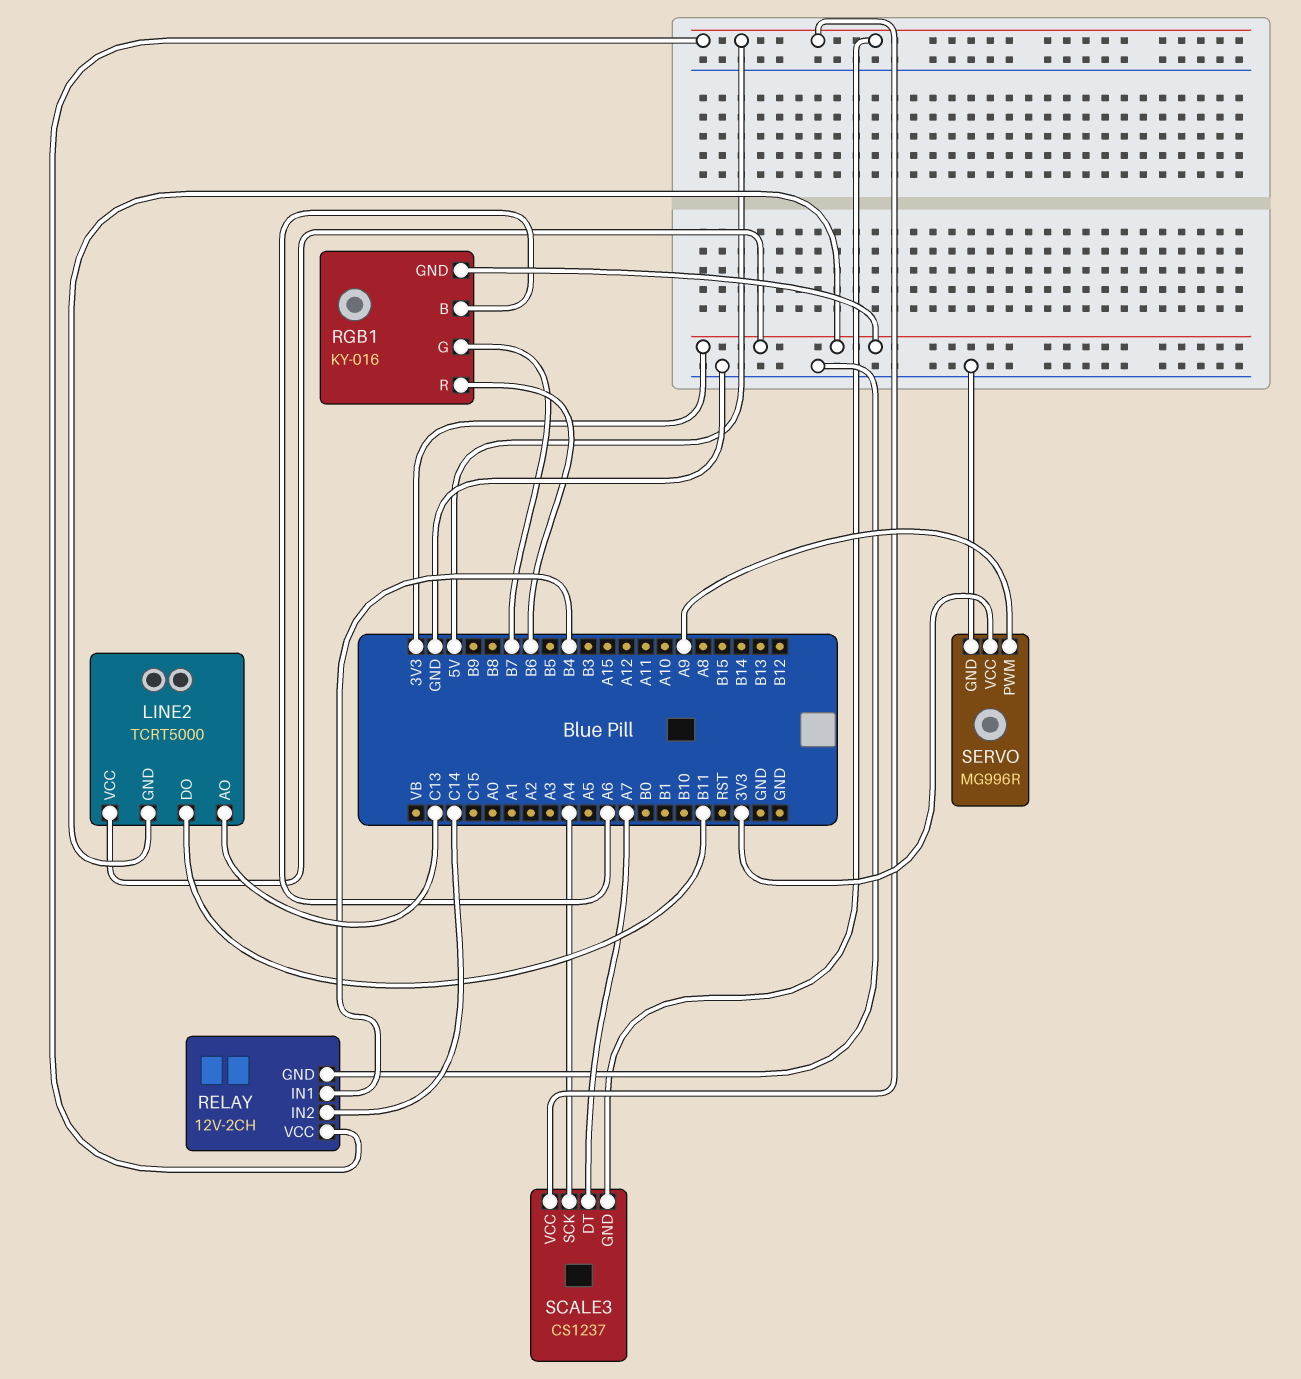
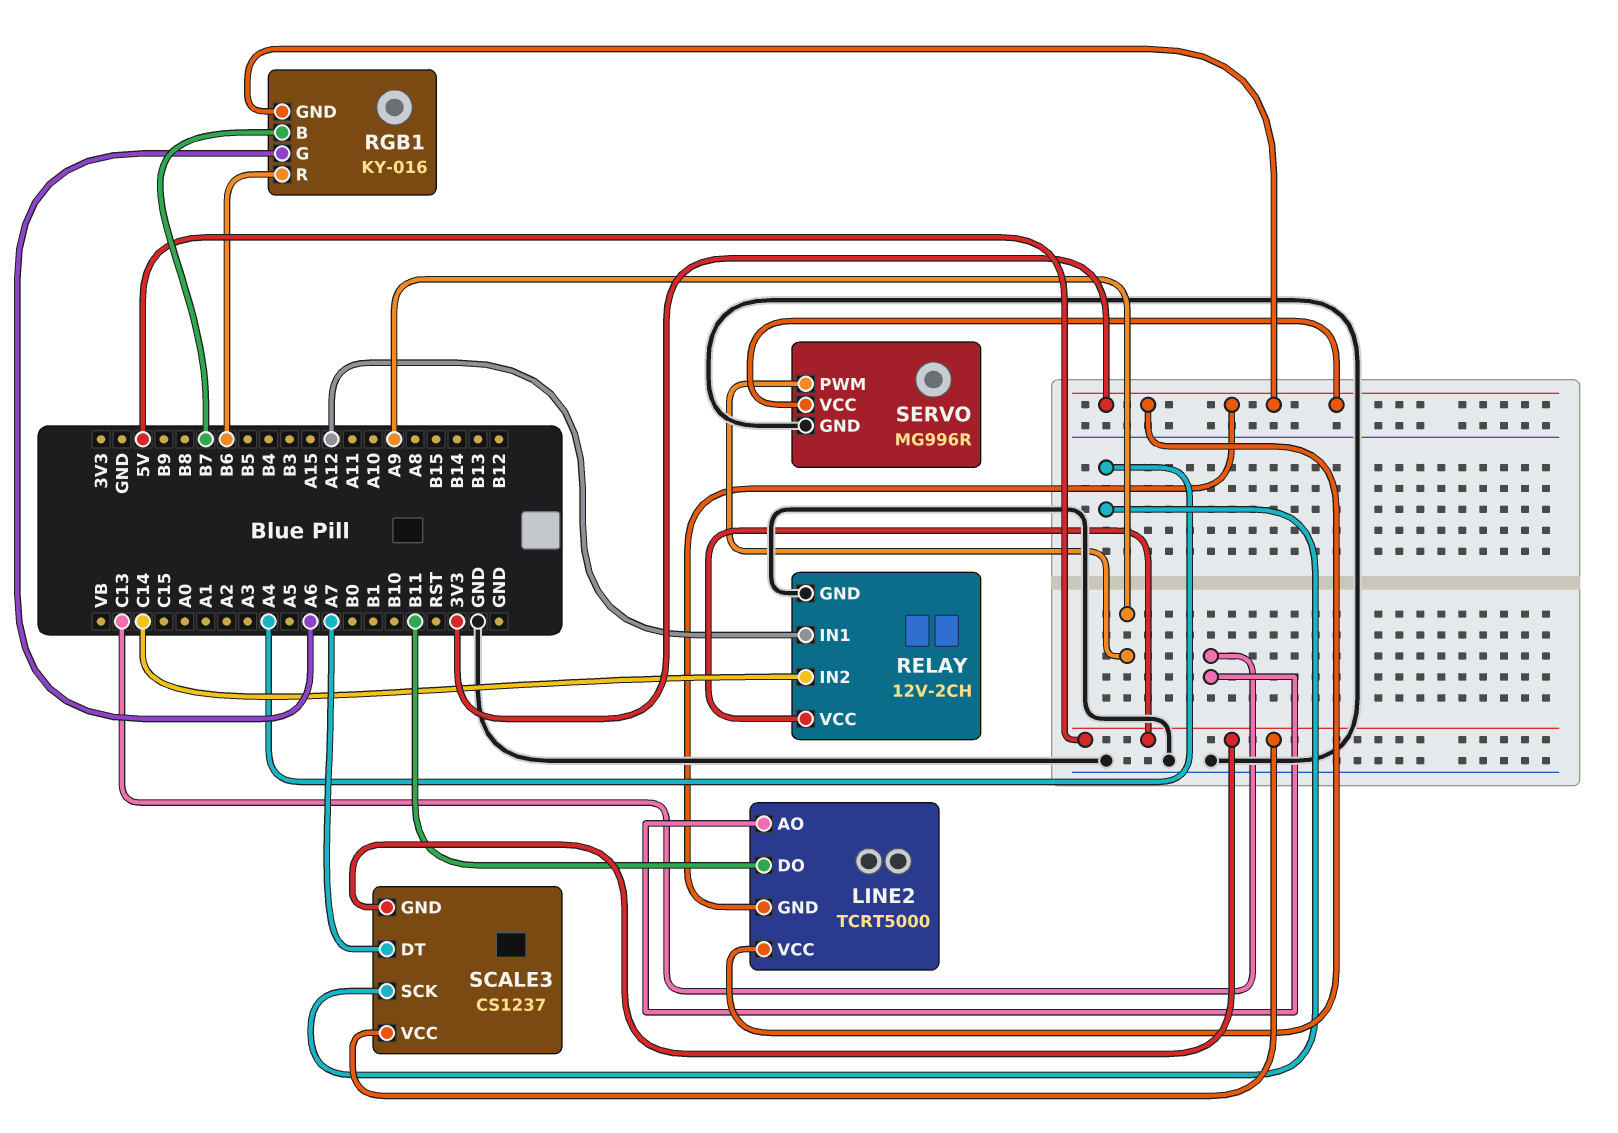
RELAY pin IN1: B4 -> A12
RGB1 pin B: A6 -> B7
RGB1 pin G: B7 -> A6

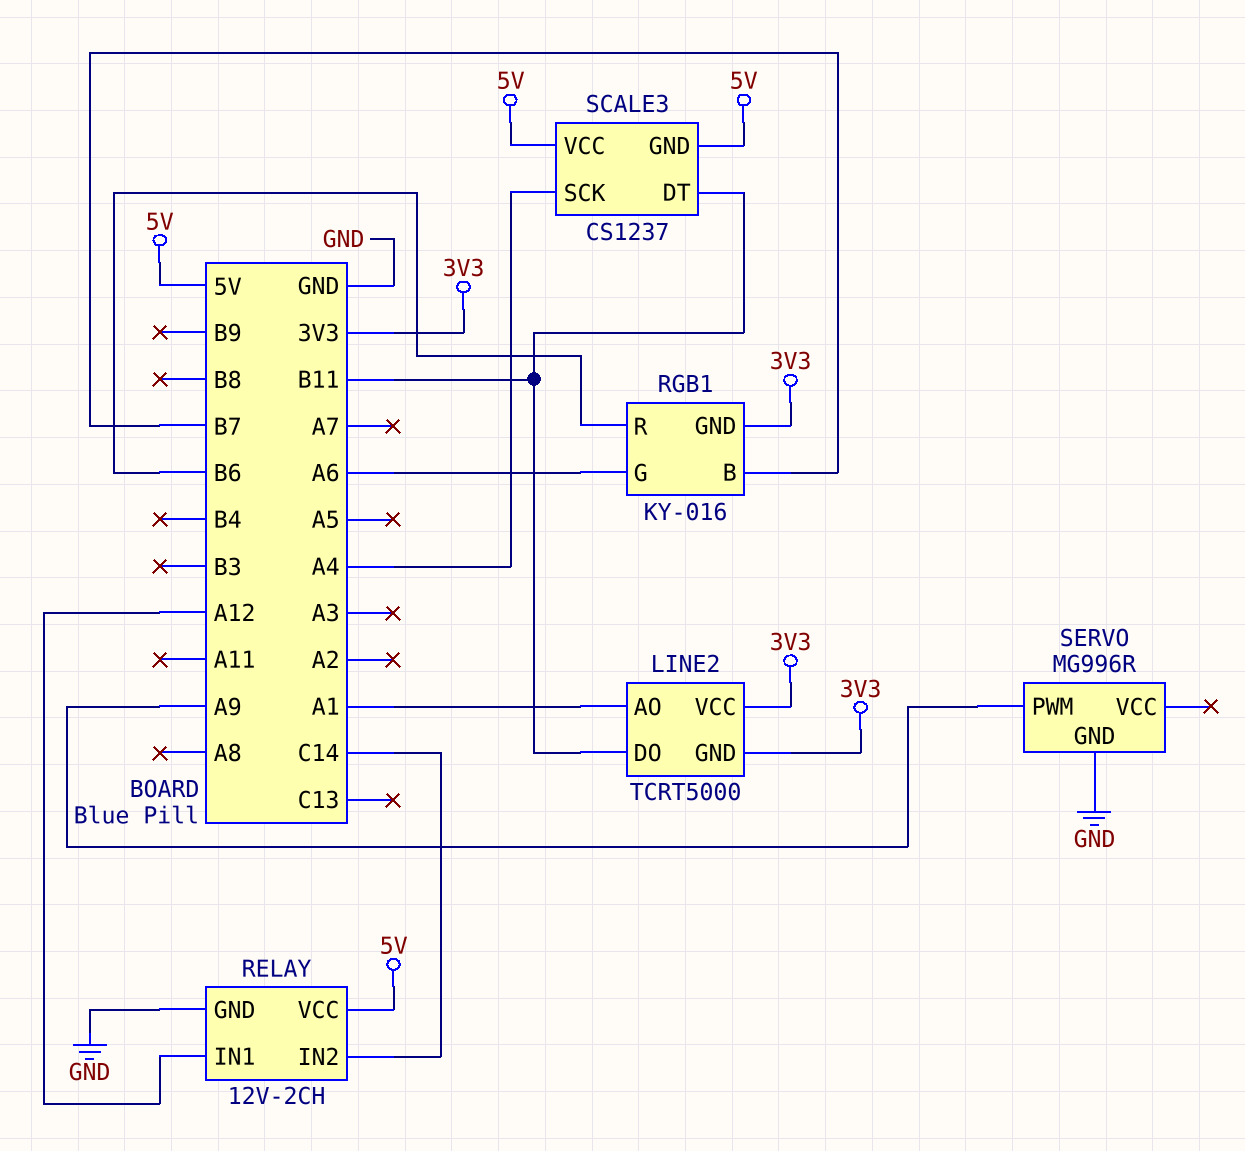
LINE2 pin AO: C13 -> A1
SCALE3 pin DT: A7 -> B11
SERVO pin VCC: 3V3 -> none

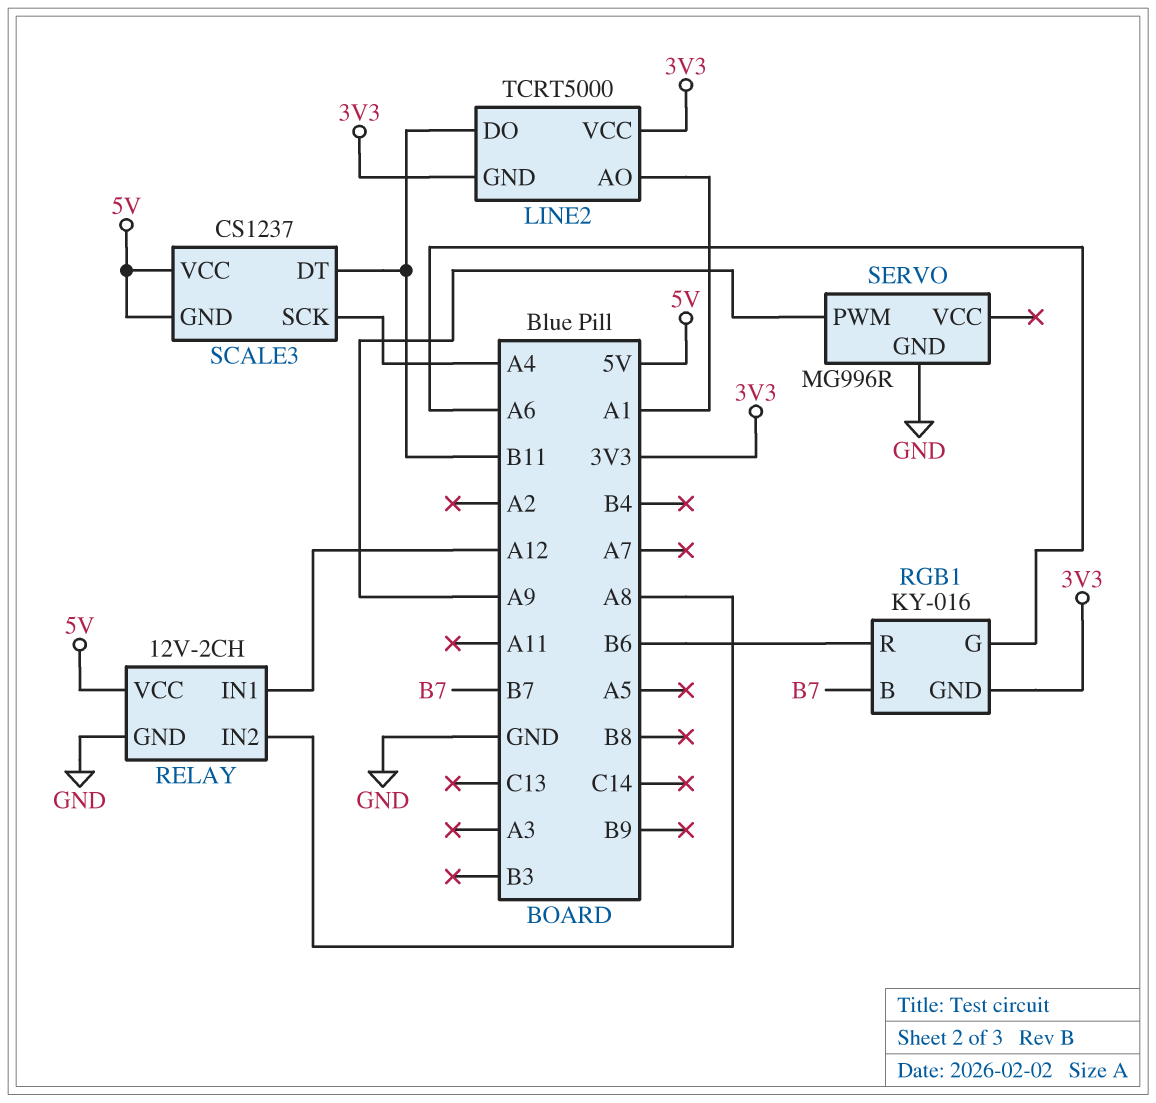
RELAY pin IN2: C14 -> A8

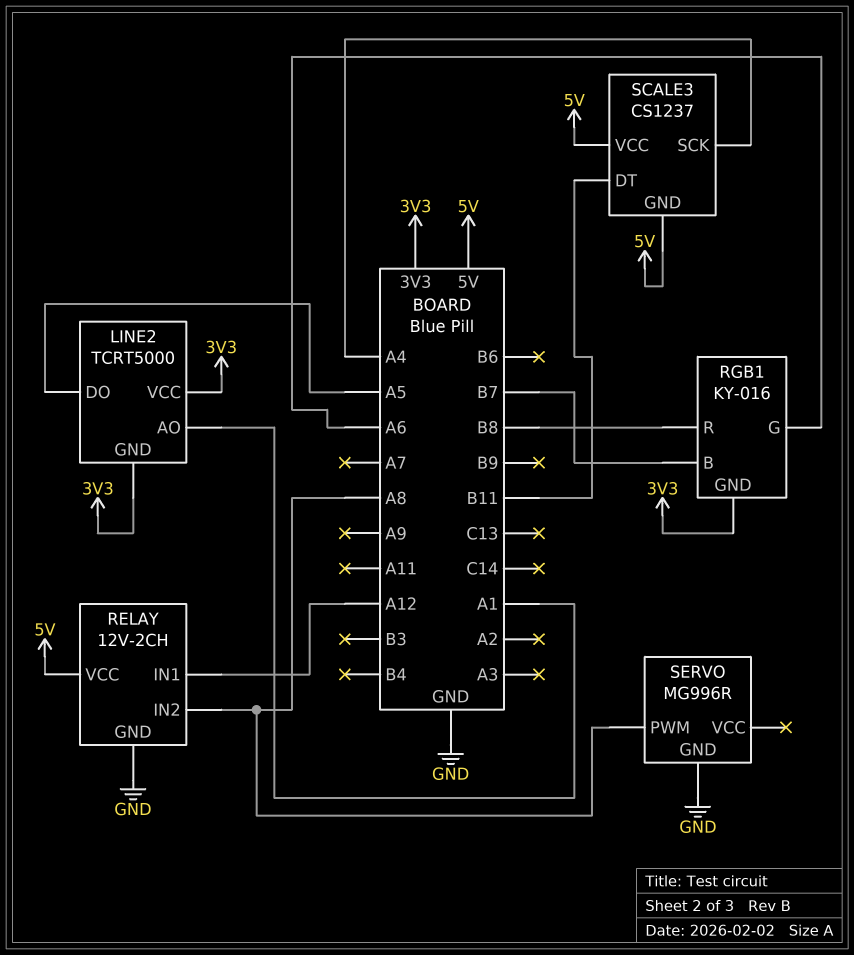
LINE2 pin DO: B11 -> A5
RGB1 pin R: B6 -> B8
SERVO pin PWM: A9 -> A8

